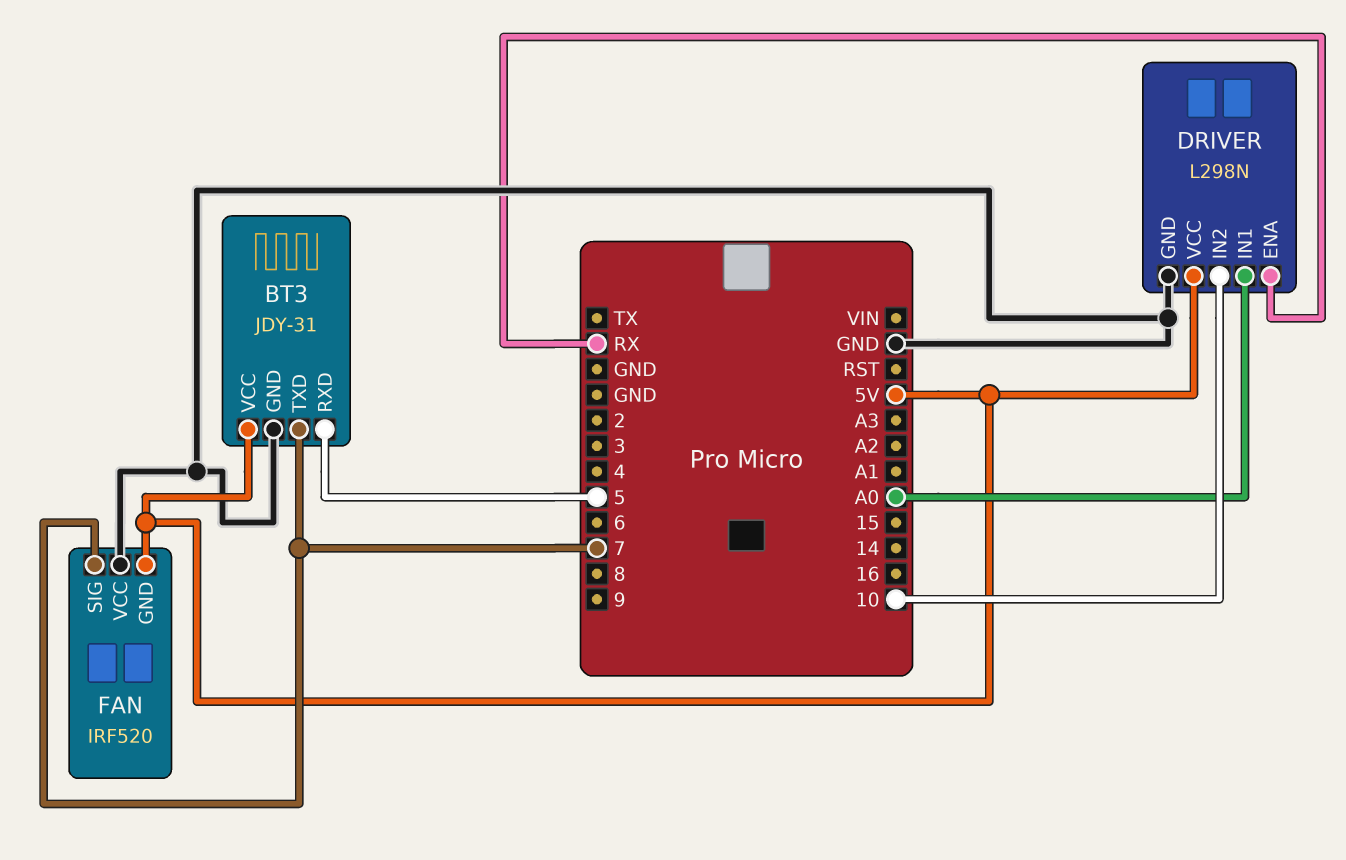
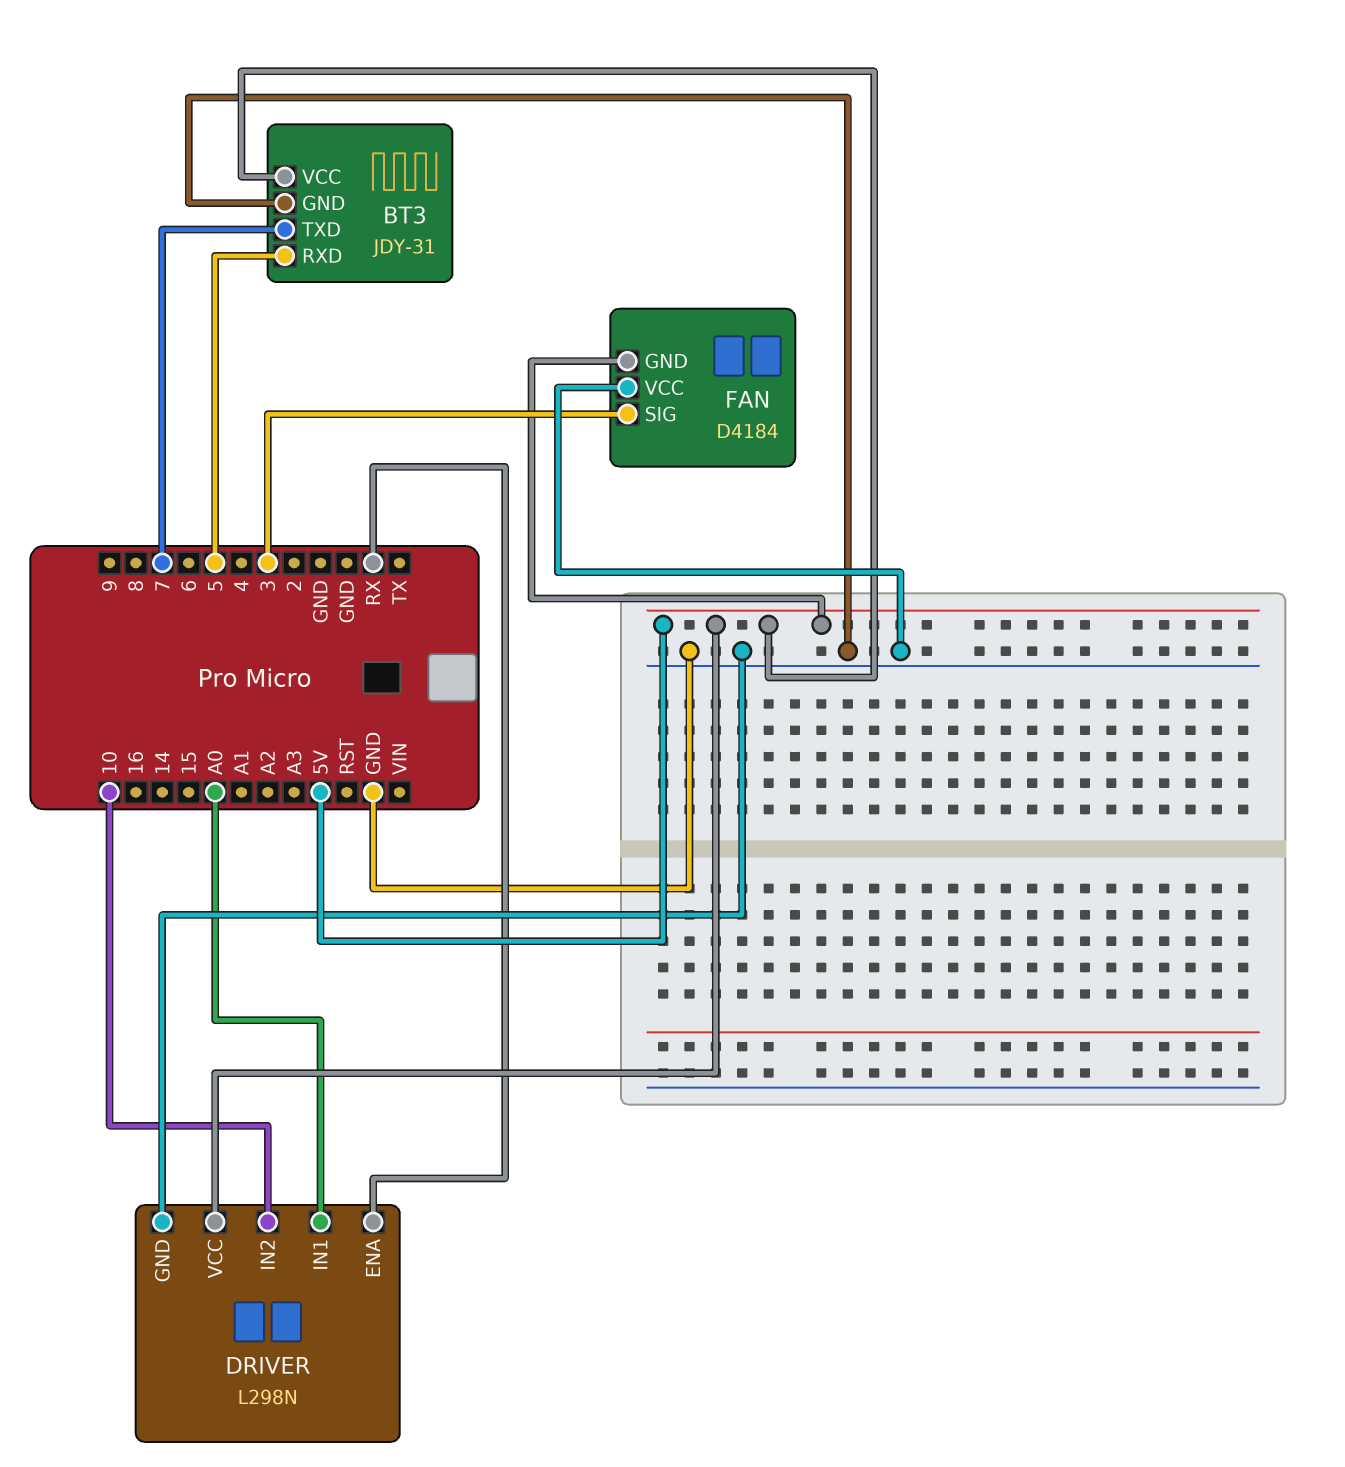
FAN: IRF520 -> D4184
FAN pin SIG: 7 -> 3

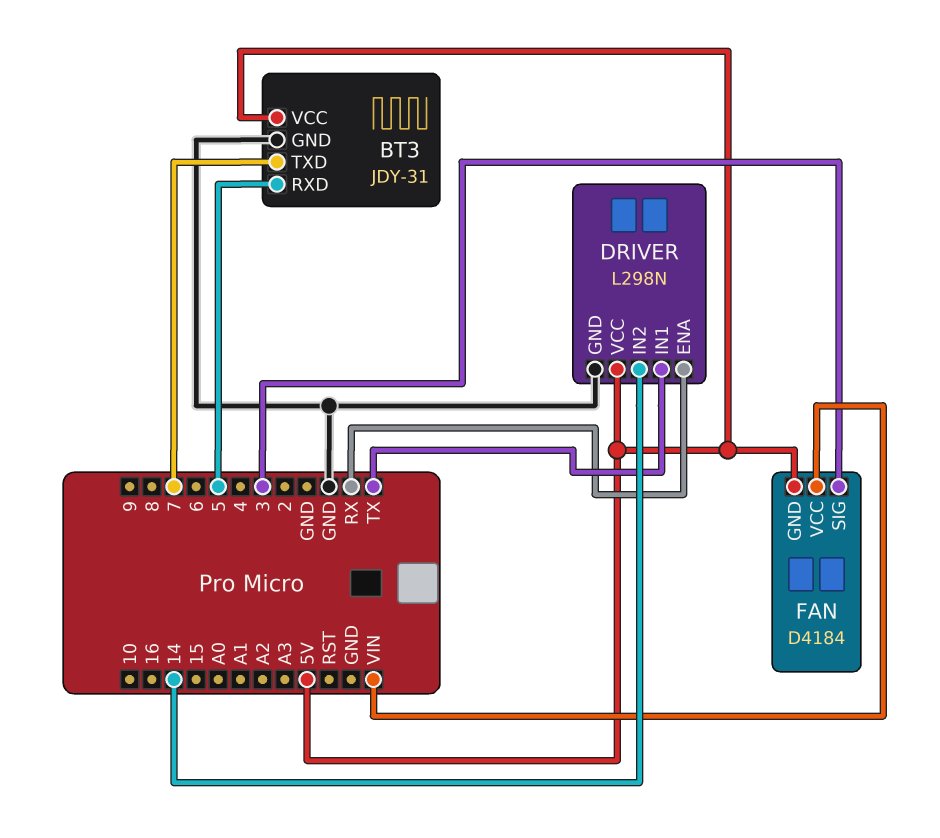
DRIVER pin IN1: A0 -> TX
DRIVER pin IN2: 10 -> 14
FAN pin VCC: GND -> VIN

